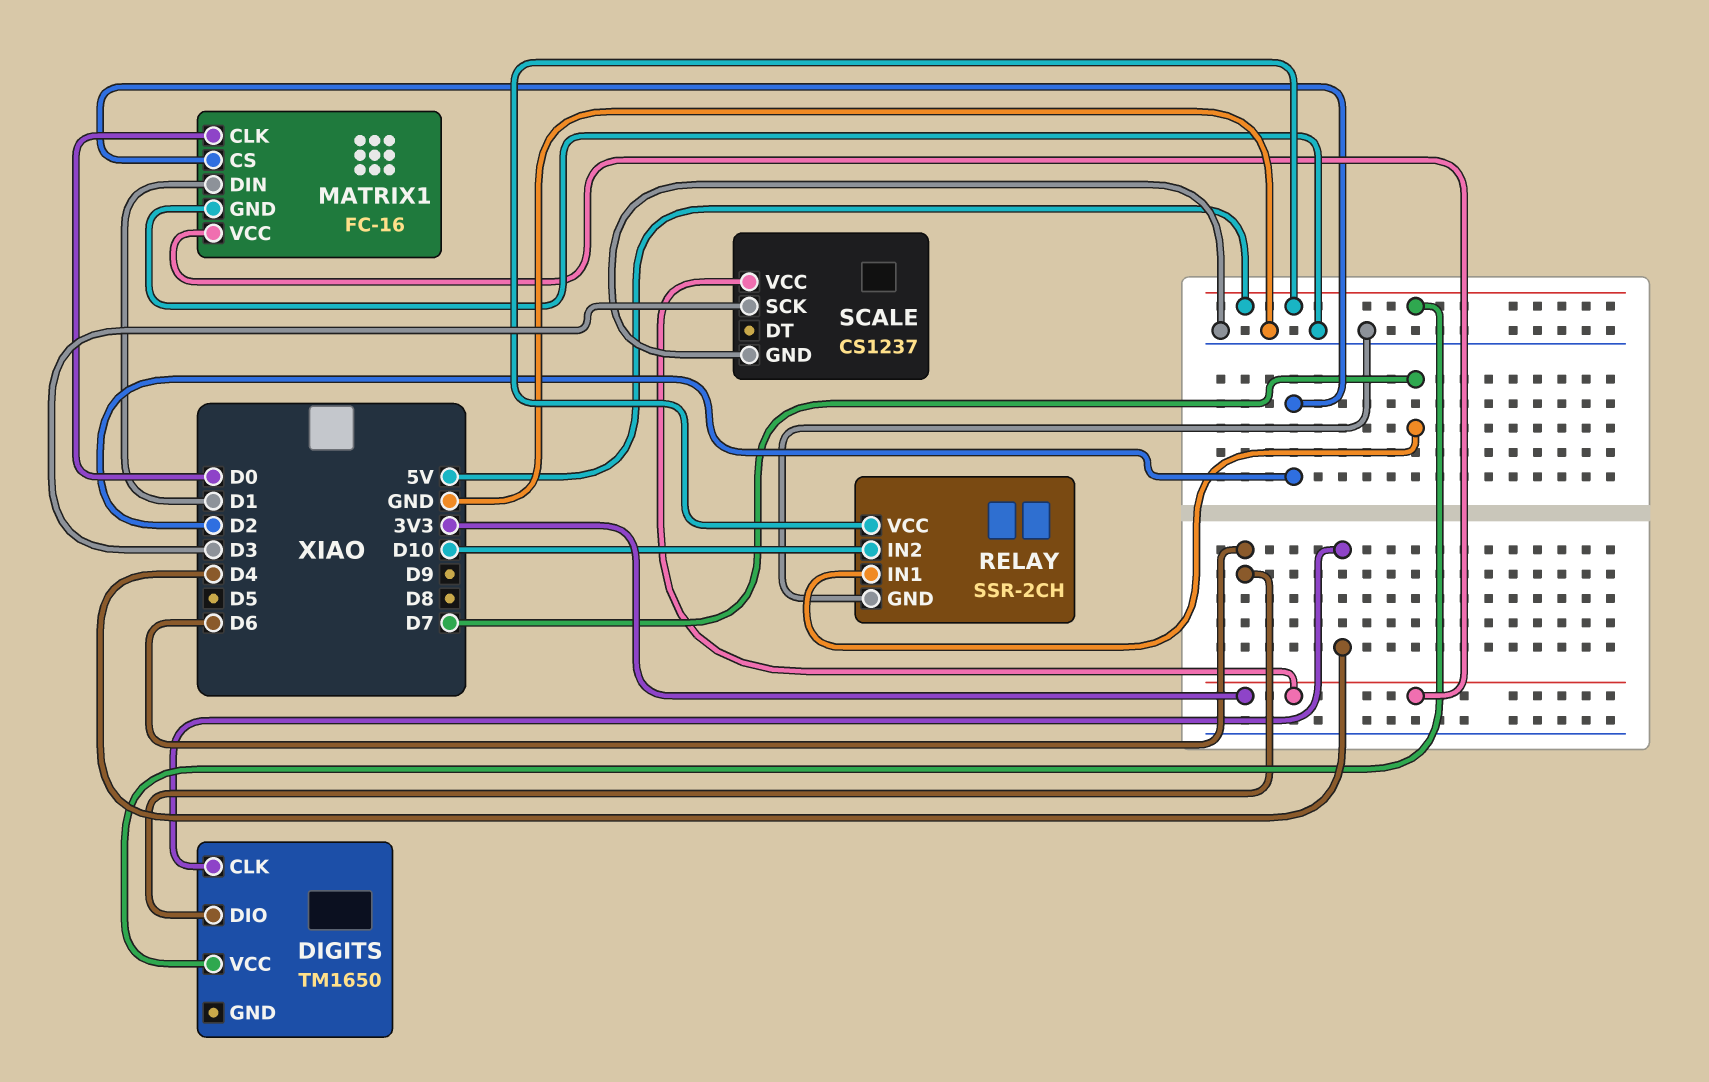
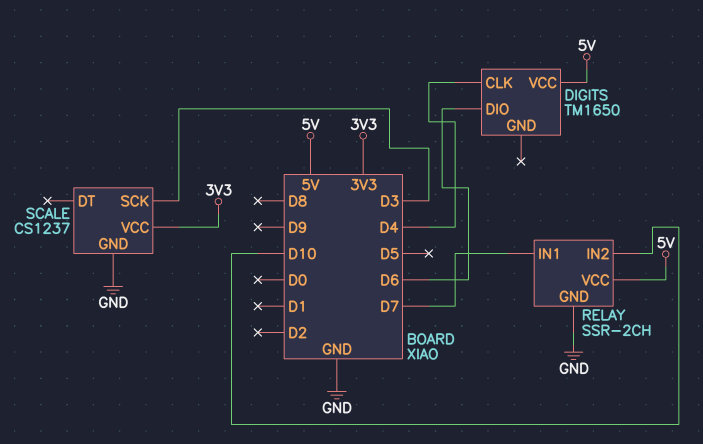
MATRIX1: FC-16 -> none
MATRIX1 pin CLK: D0 -> none
MATRIX1 pin CS: D2 -> none
MATRIX1 pin DIN: D1 -> none
MATRIX1 pin GND: GND -> none
MATRIX1 pin VCC: 3V3 -> none

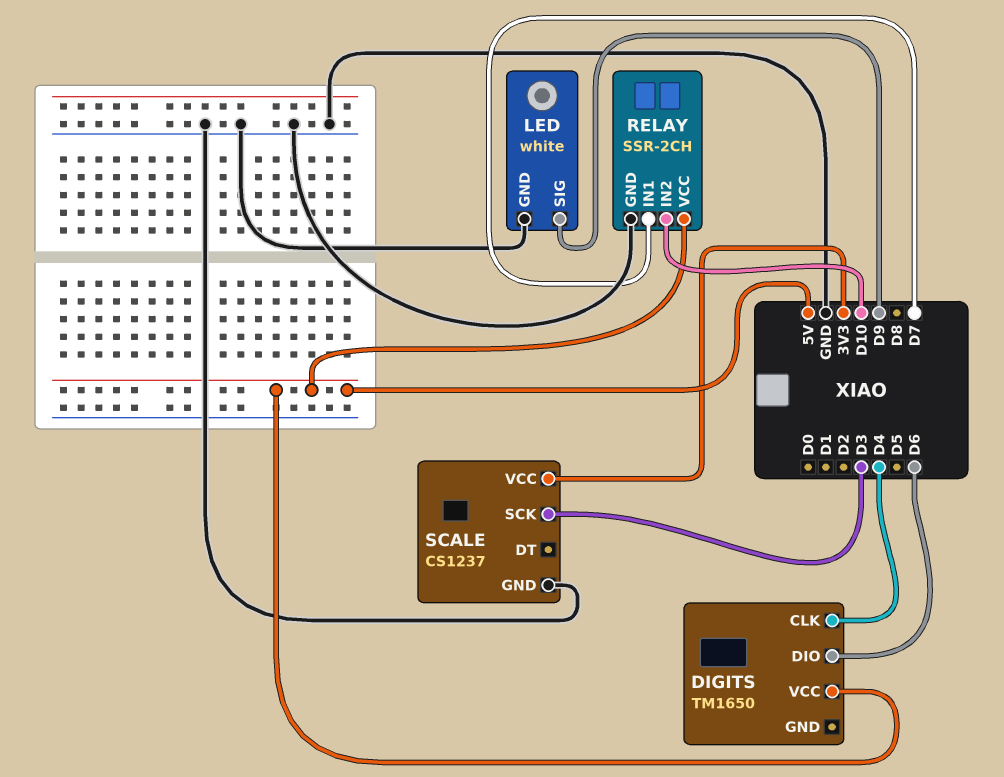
LED: none -> white
LED pin GND: none -> GND
LED pin SIG: none -> D9

